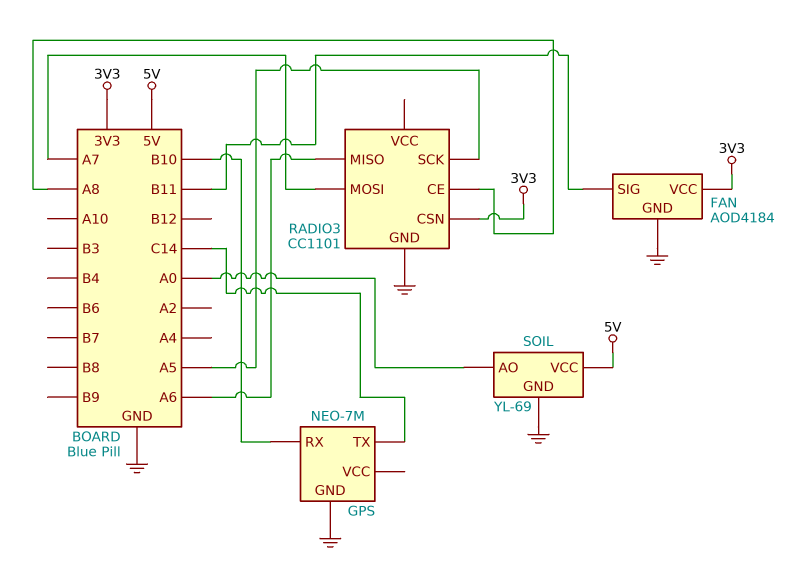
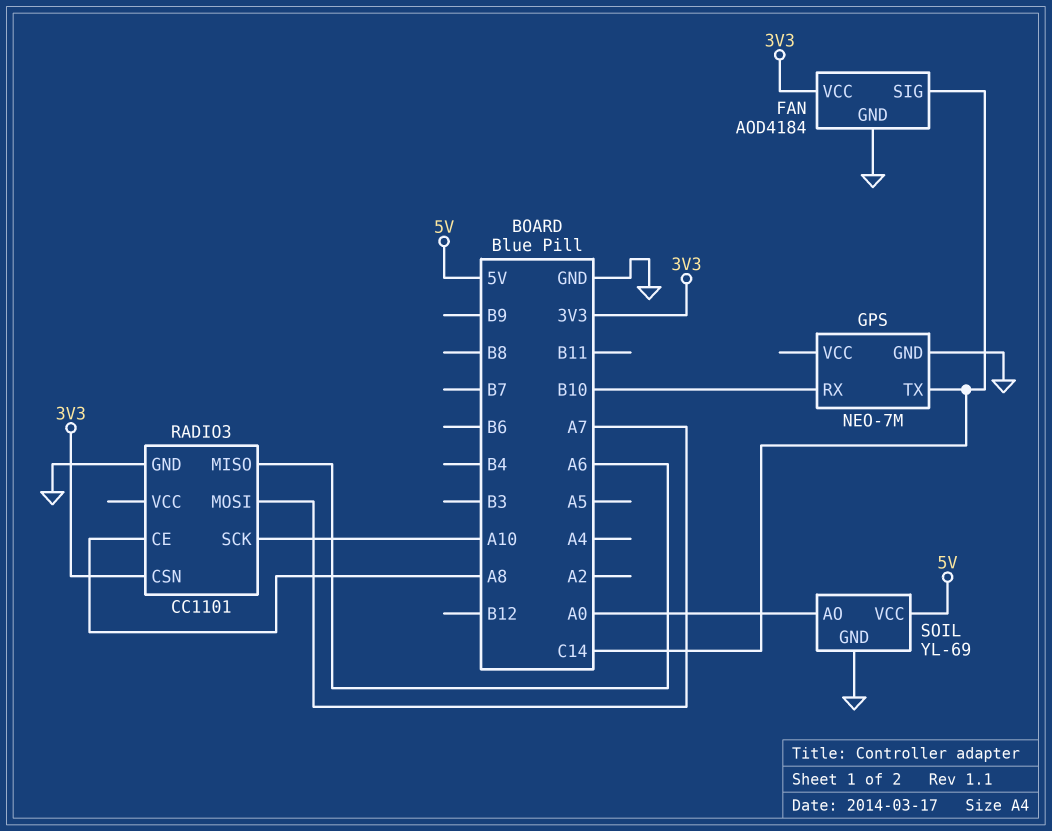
FAN pin SIG: B11 -> C14
RADIO3 pin SCK: A5 -> A10

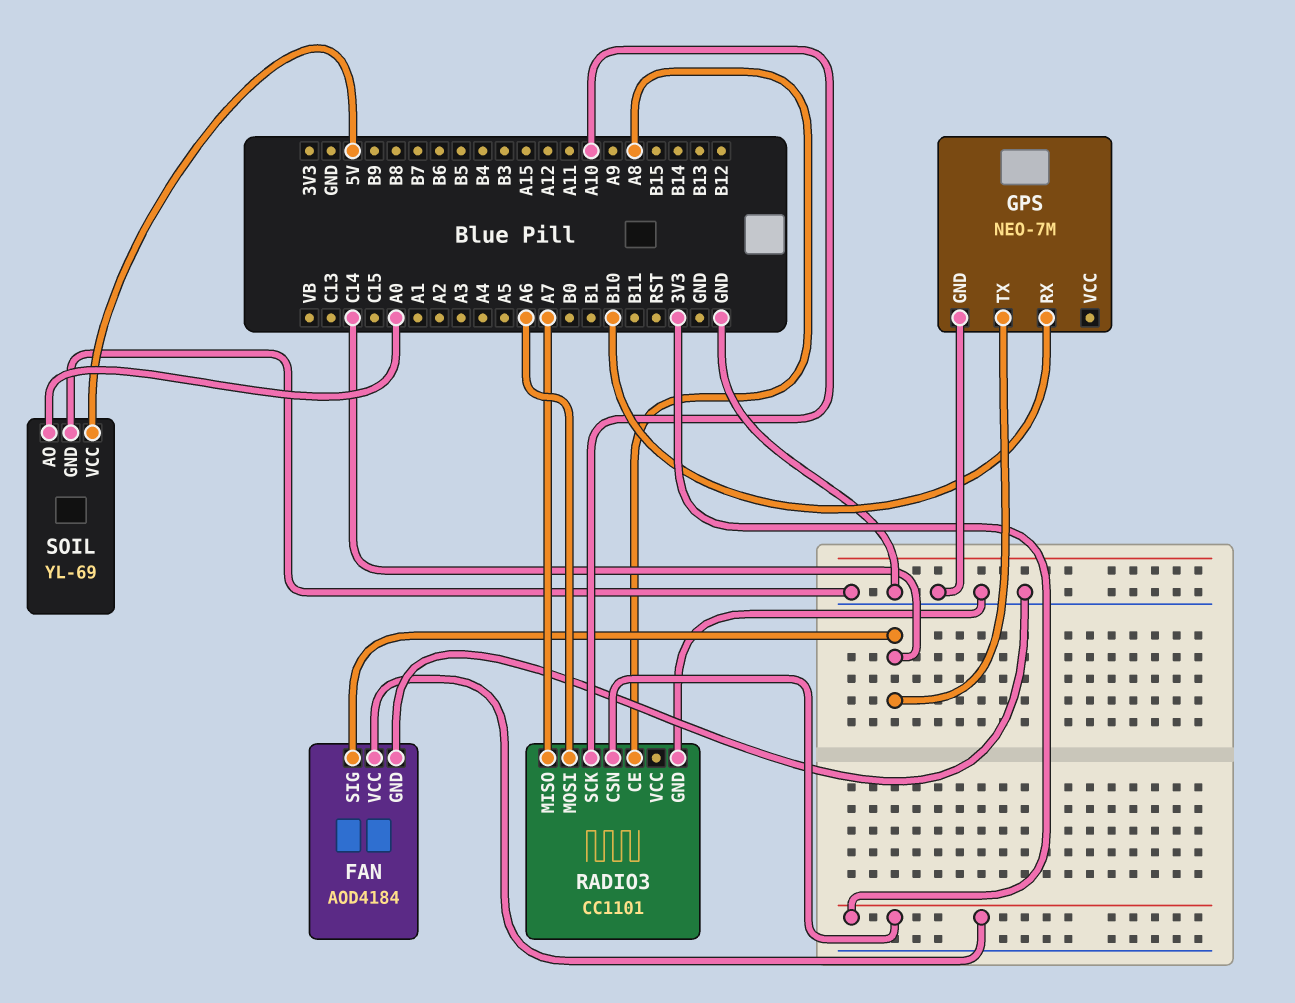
RADIO3 pin MISO: A6 -> A7
RADIO3 pin MOSI: A7 -> A6

